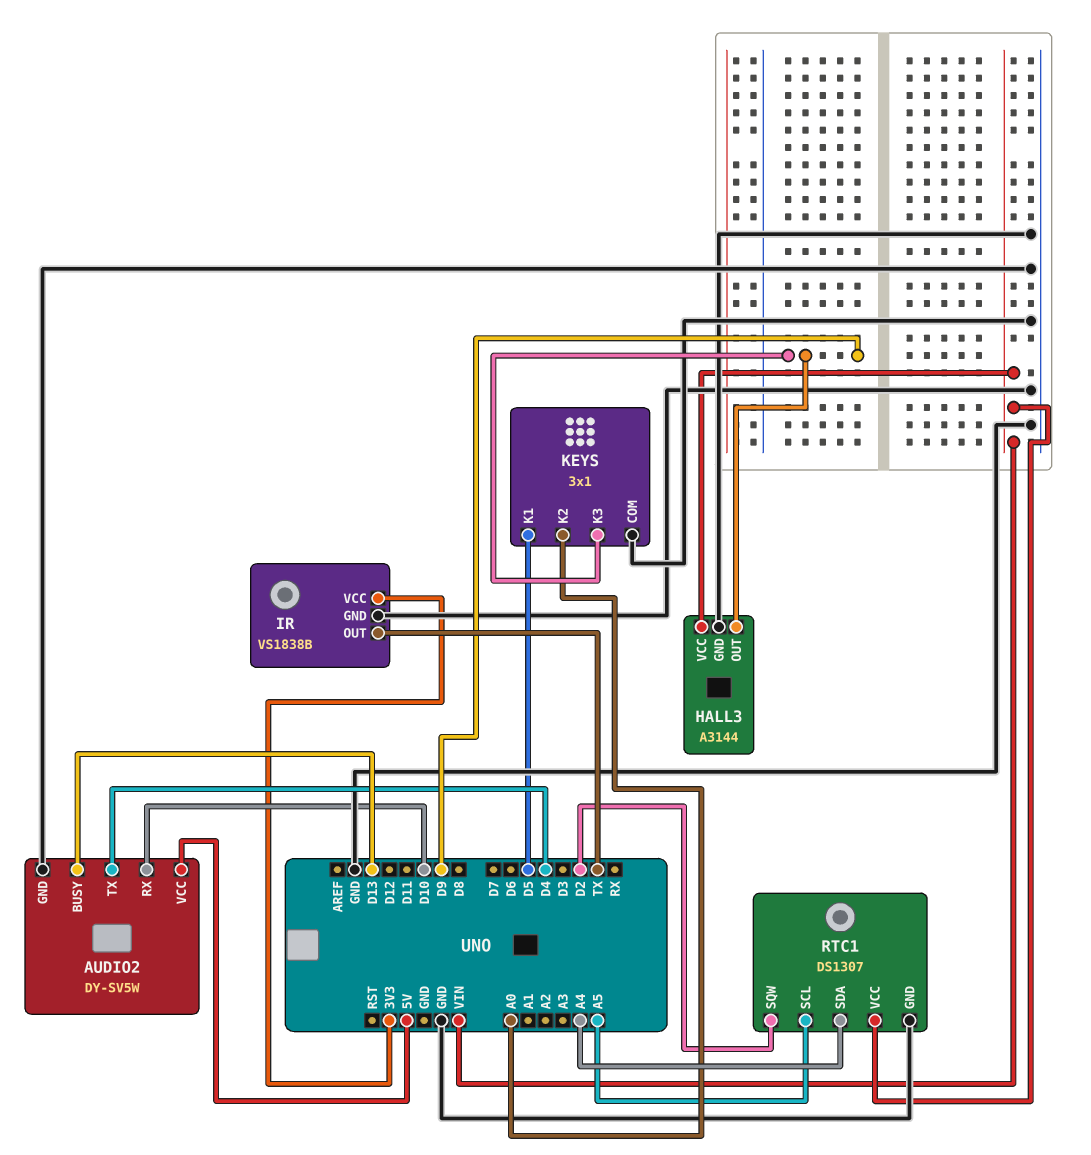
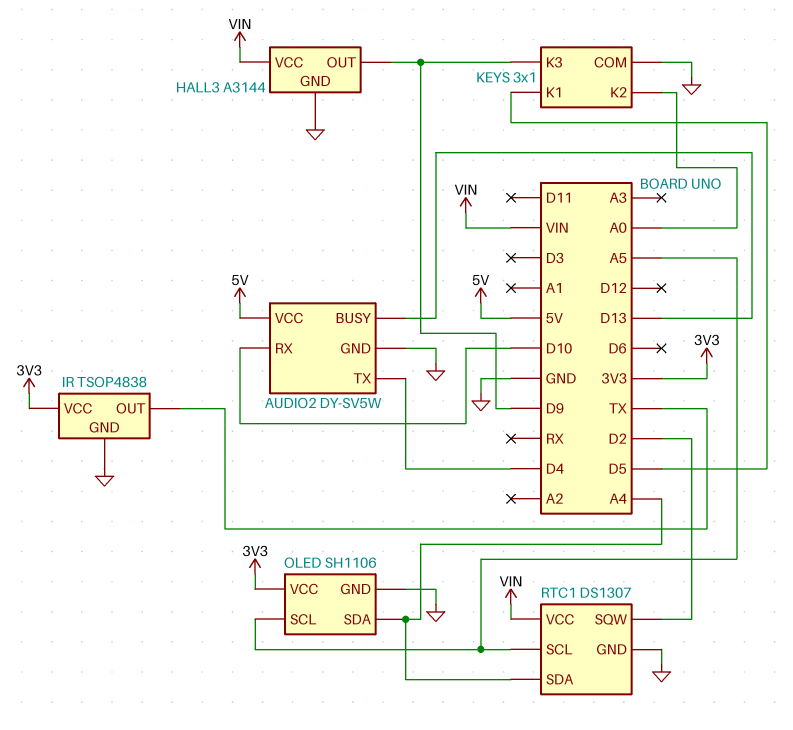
IR: VS1838B -> TSOP4838
OLED: none -> SH1106
OLED pin GND: none -> GND
OLED pin SCL: none -> A5
OLED pin SDA: none -> A4
OLED pin VCC: none -> 3V3

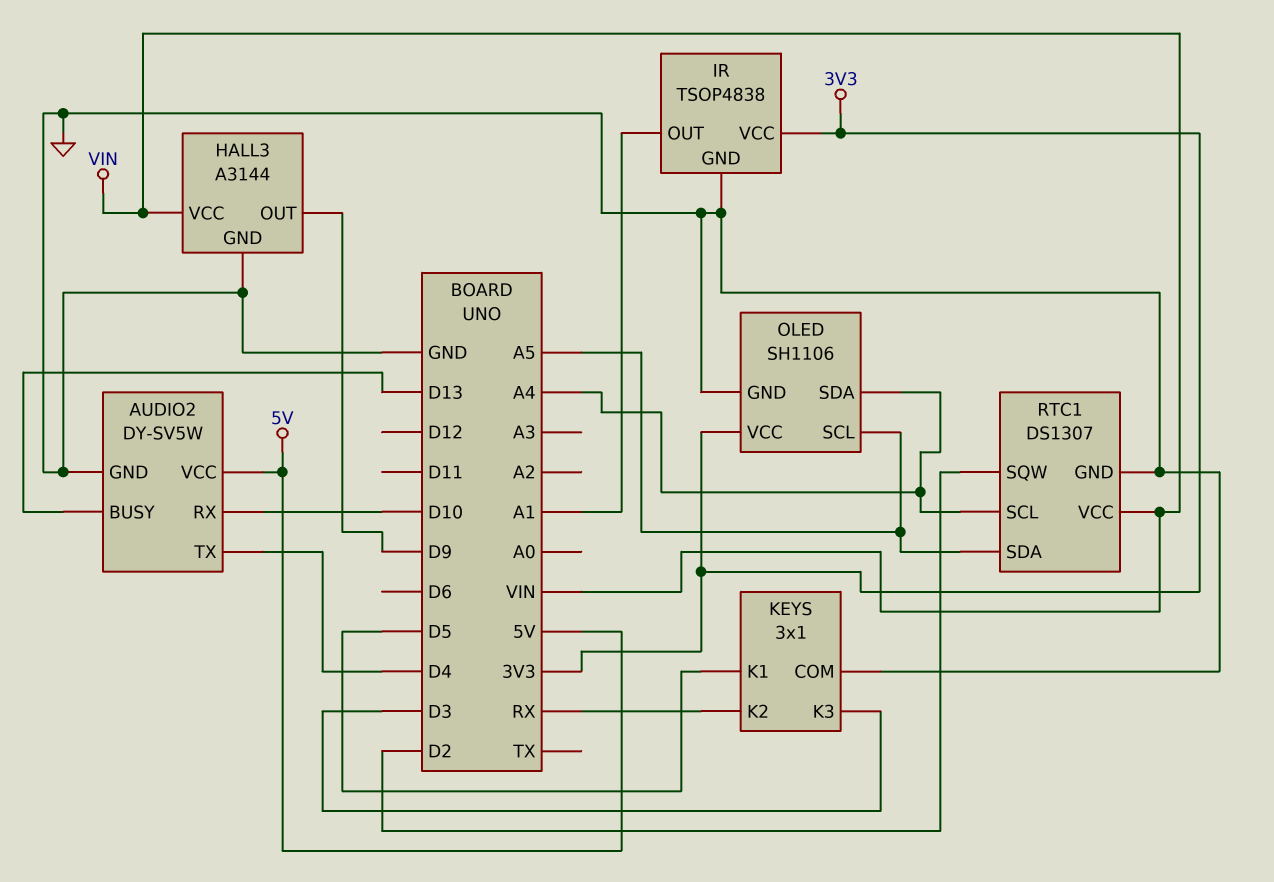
IR pin OUT: TX -> A1
KEYS pin K2: A0 -> RX
KEYS pin K3: D9 -> D3
RTC1 pin SCL: A5 -> A4
RTC1 pin SDA: A4 -> A5

